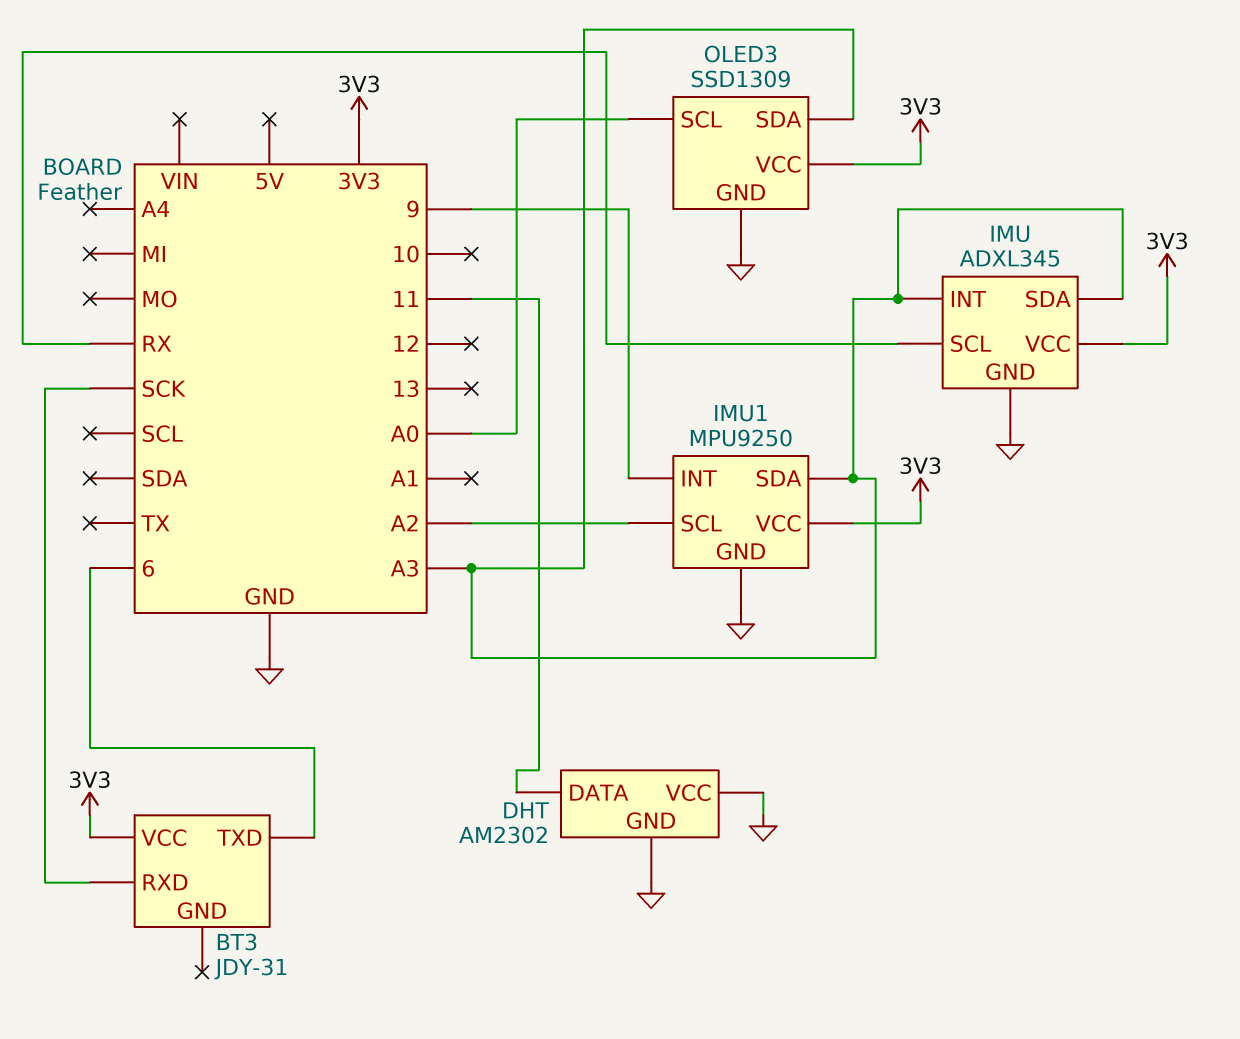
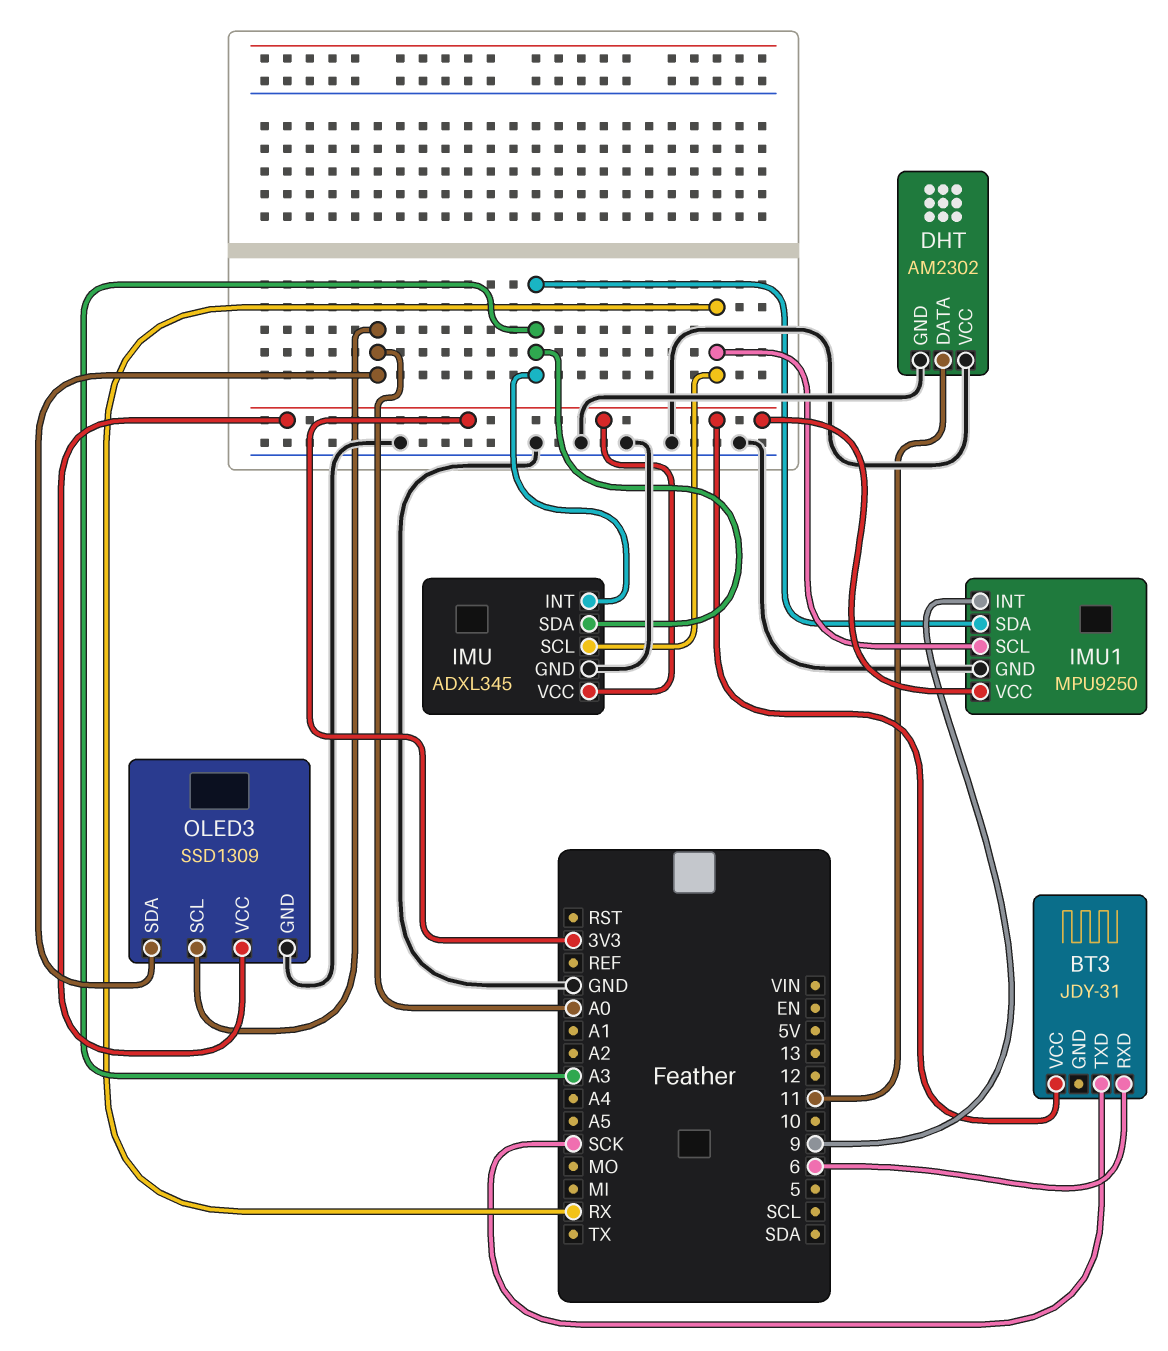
BT3 pin RXD: SCK -> 6
BT3 pin TXD: 6 -> SCK
IMU1 pin SCL: A2 -> RX
OLED3 pin SDA: A3 -> A0

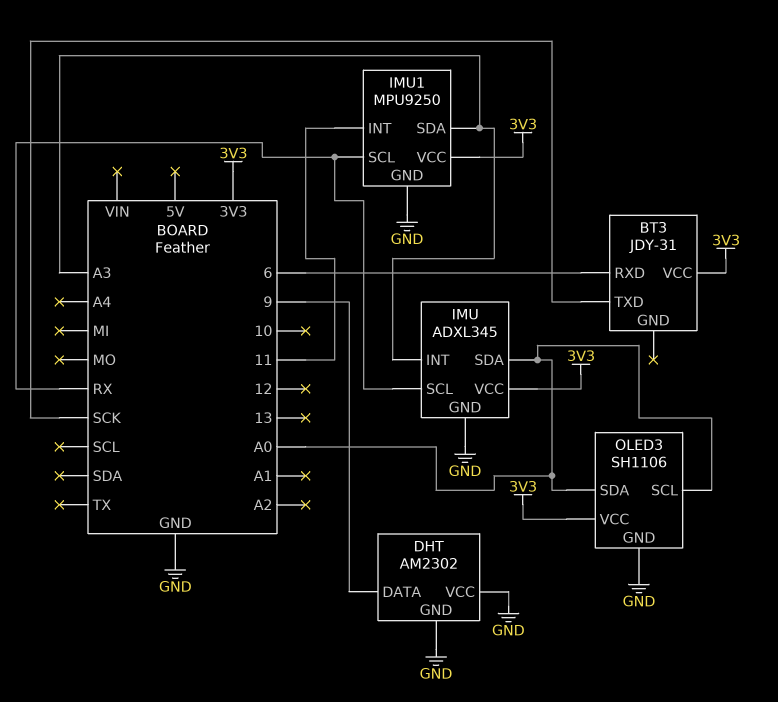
DHT pin DATA: 11 -> 9
IMU pin SDA: A3 -> A0
IMU1 pin INT: 9 -> 11
OLED3: SSD1309 -> SH1106

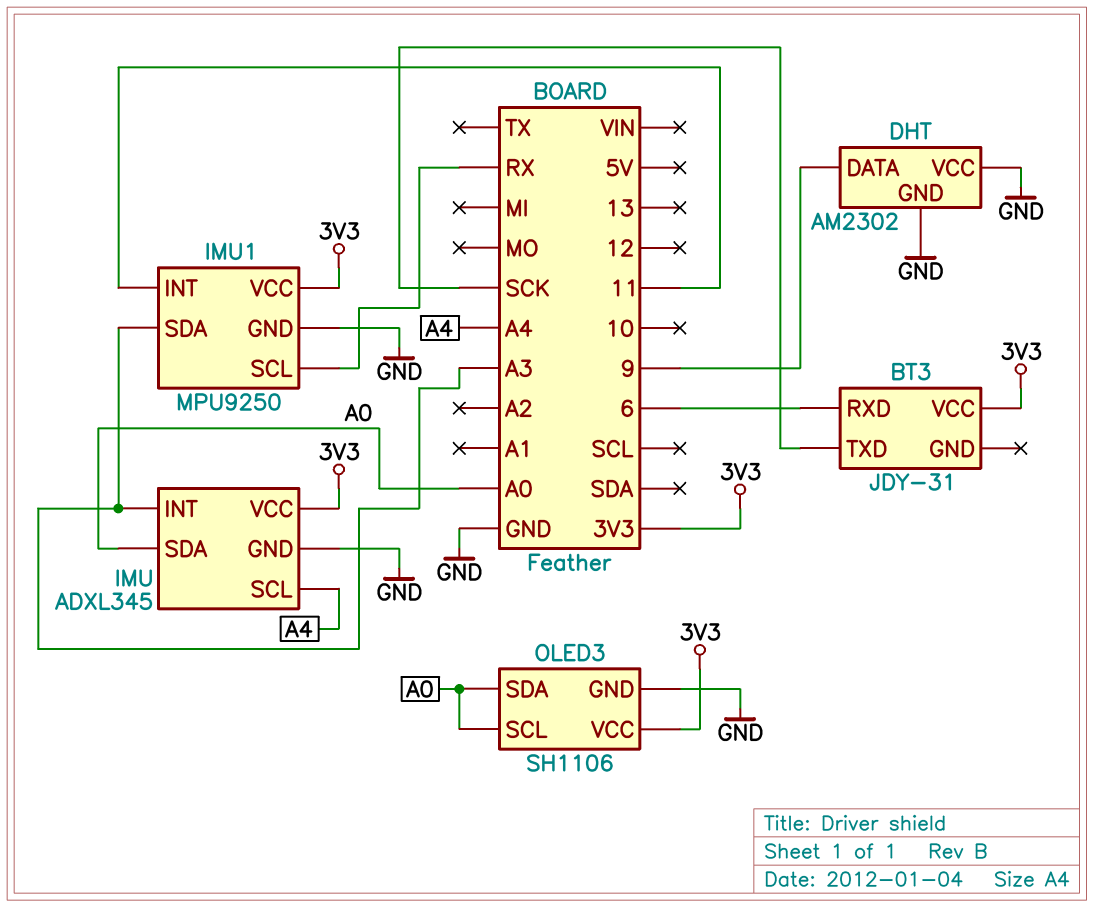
IMU pin SCL: RX -> A4

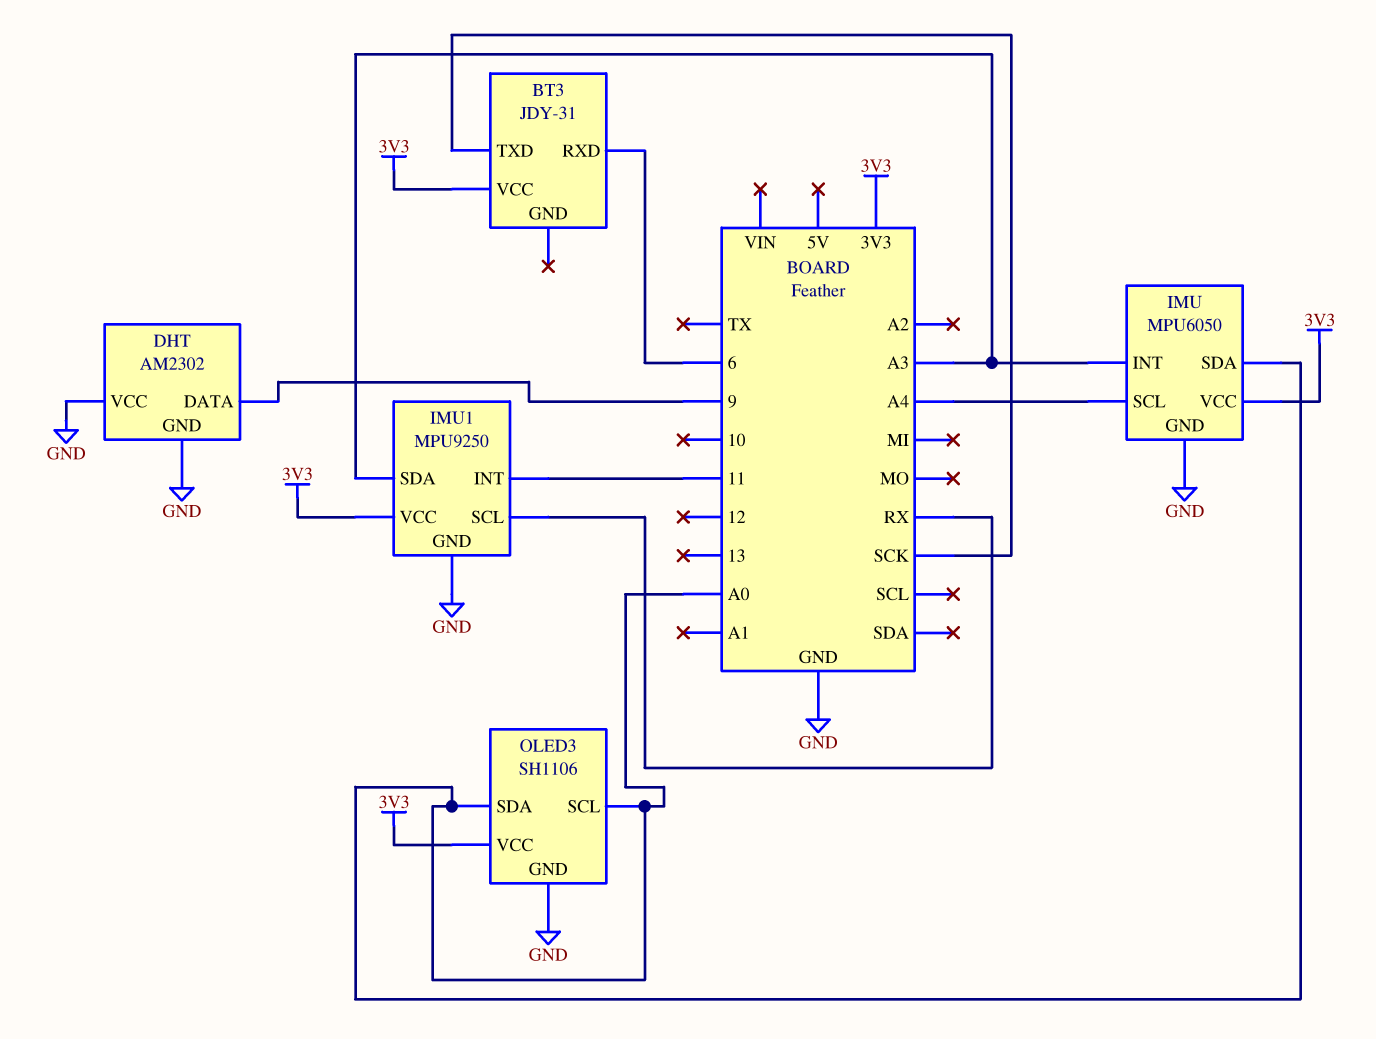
IMU: ADXL345 -> MPU6050

